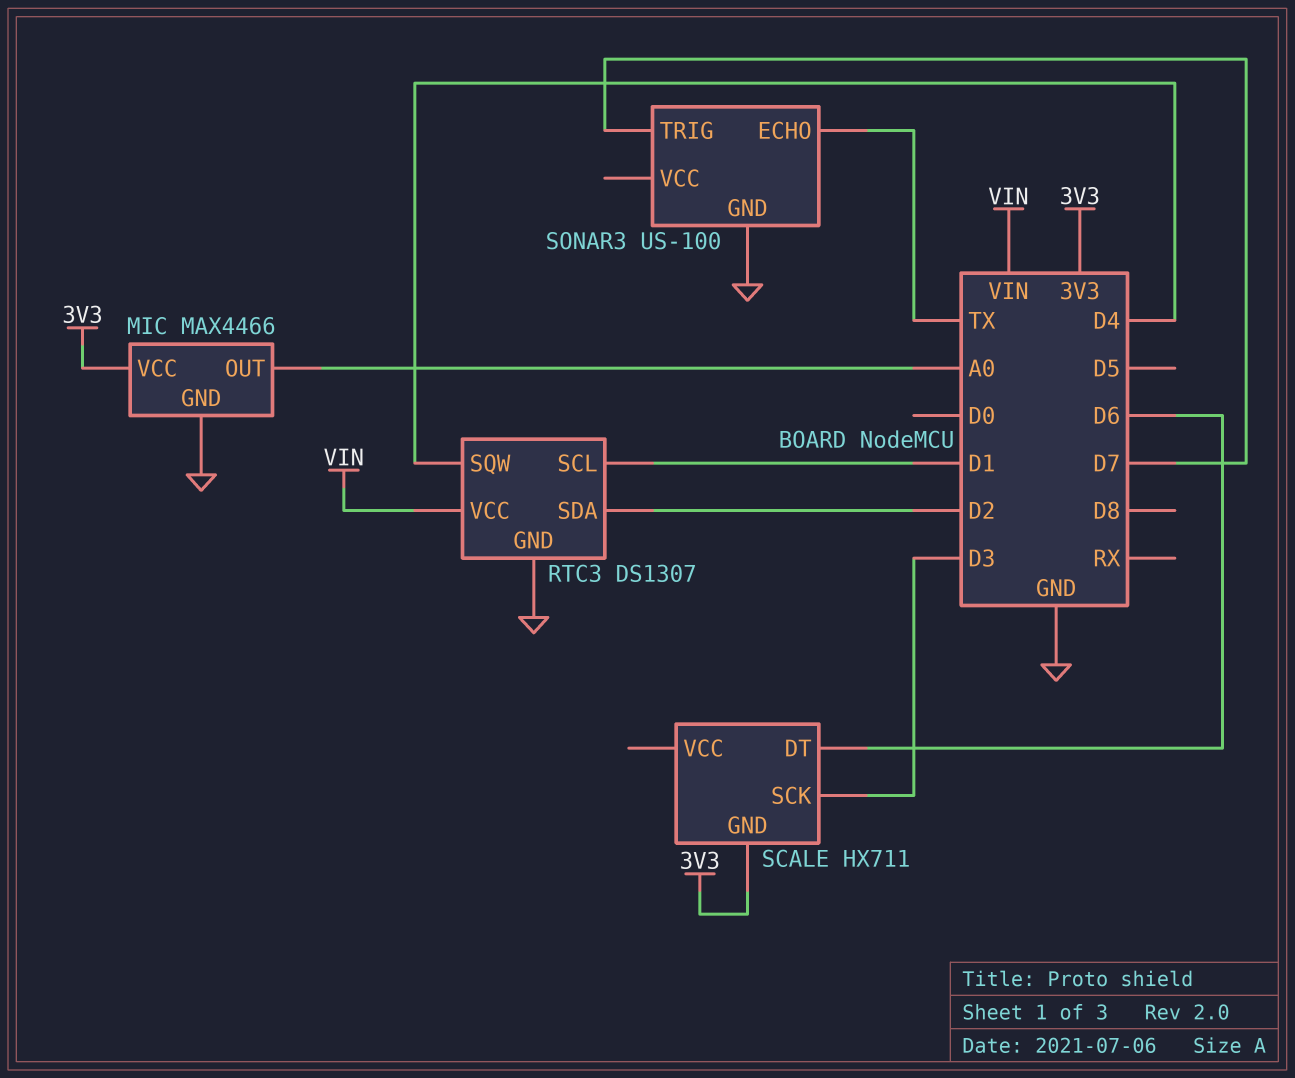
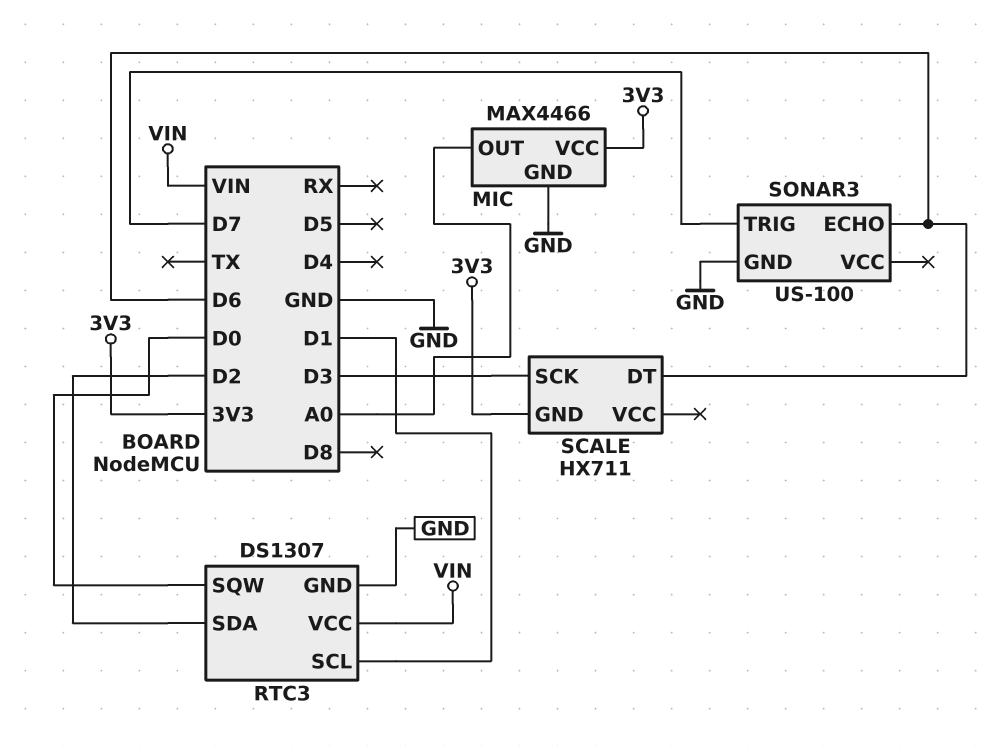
RTC3 pin SQW: D4 -> D0
SONAR3 pin ECHO: TX -> D6

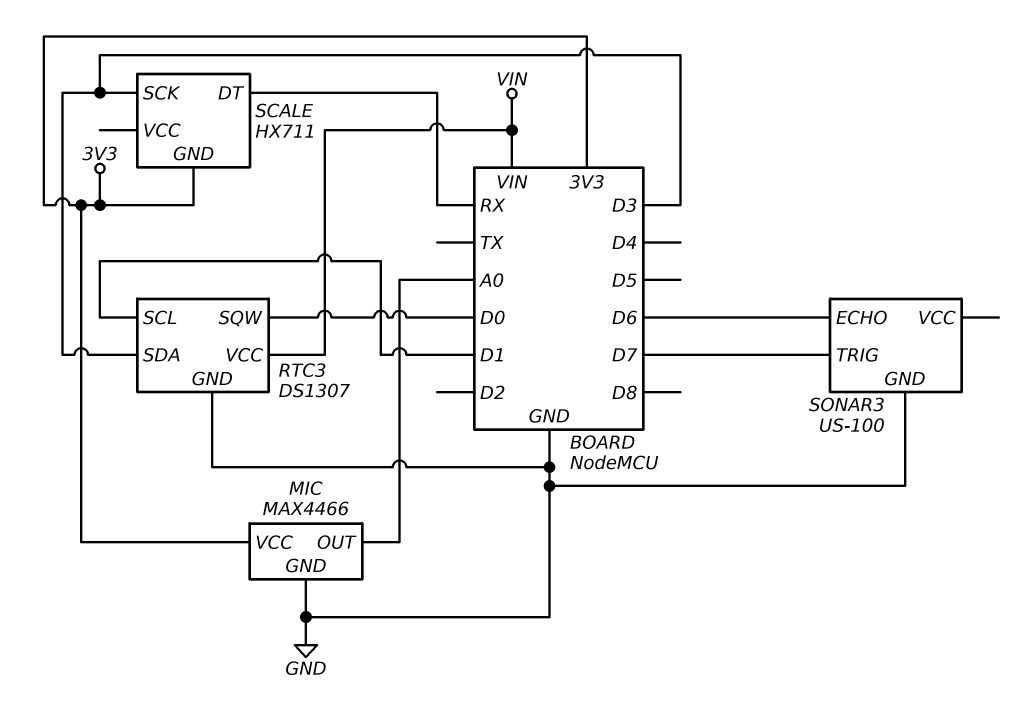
RTC3 pin SDA: D2 -> D3
SCALE pin DT: D6 -> RX

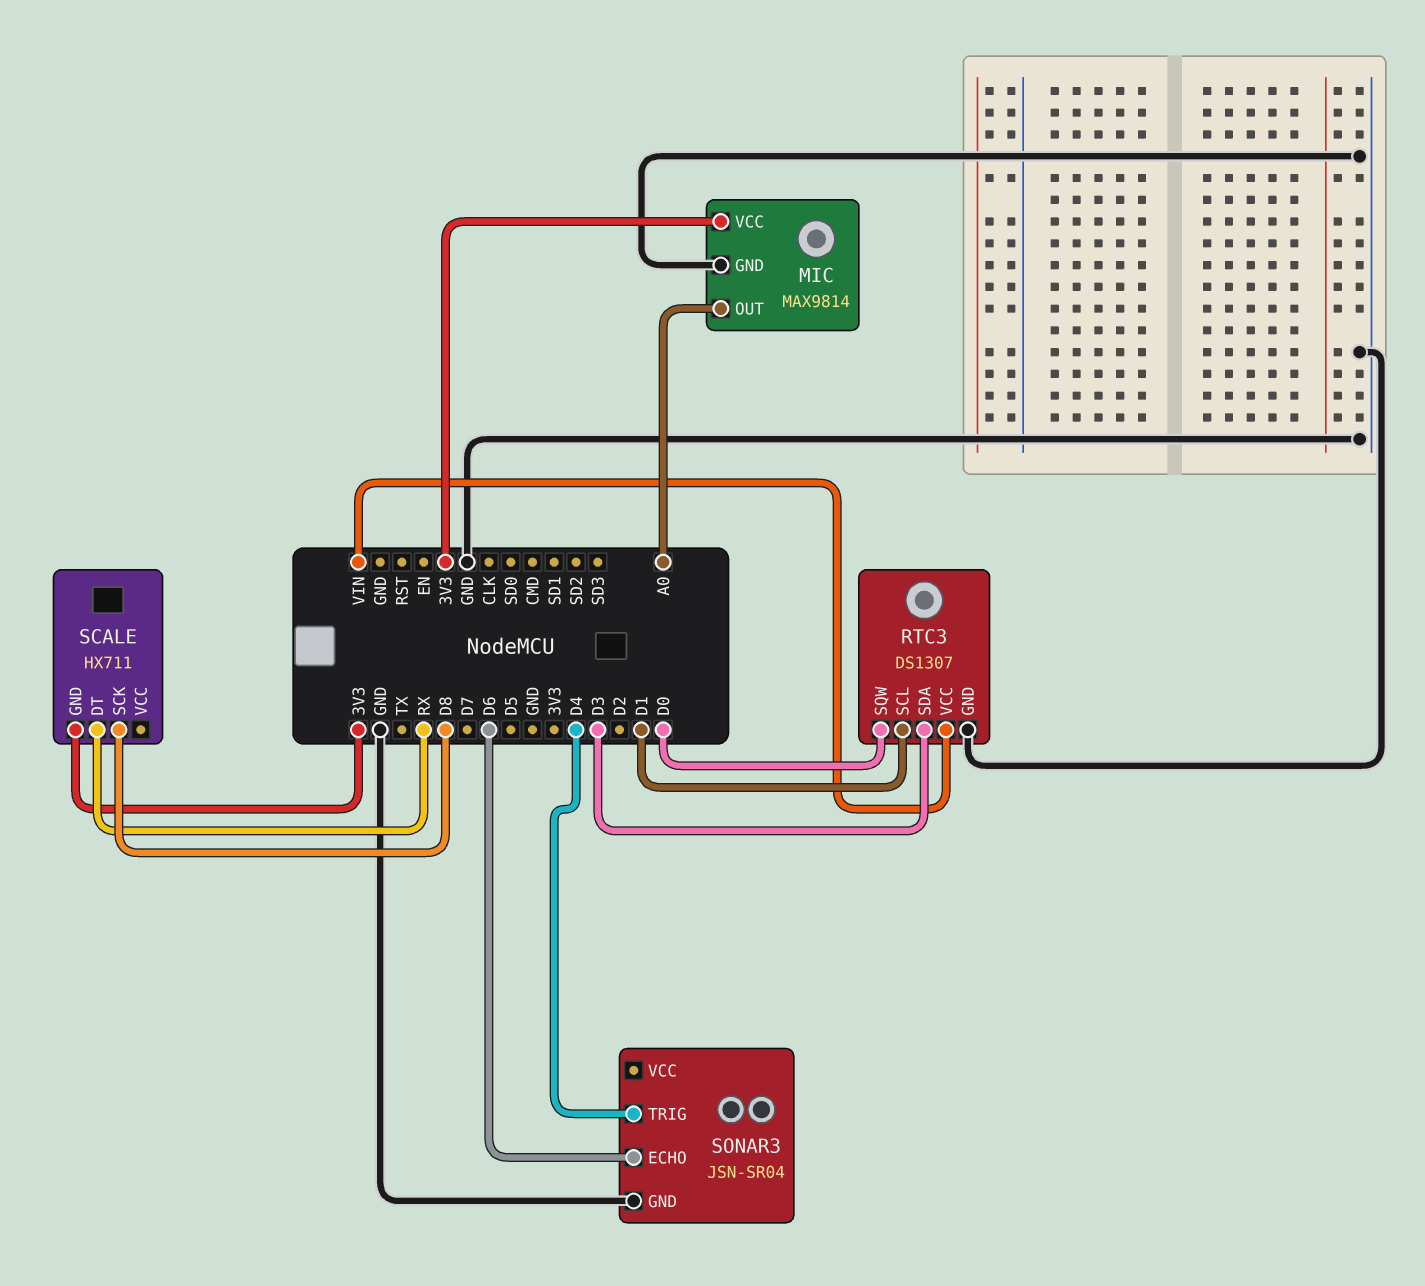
MIC: MAX4466 -> MAX9814
SCALE pin SCK: D3 -> D8
SONAR3: US-100 -> JSN-SR04
SONAR3 pin TRIG: D7 -> D4

